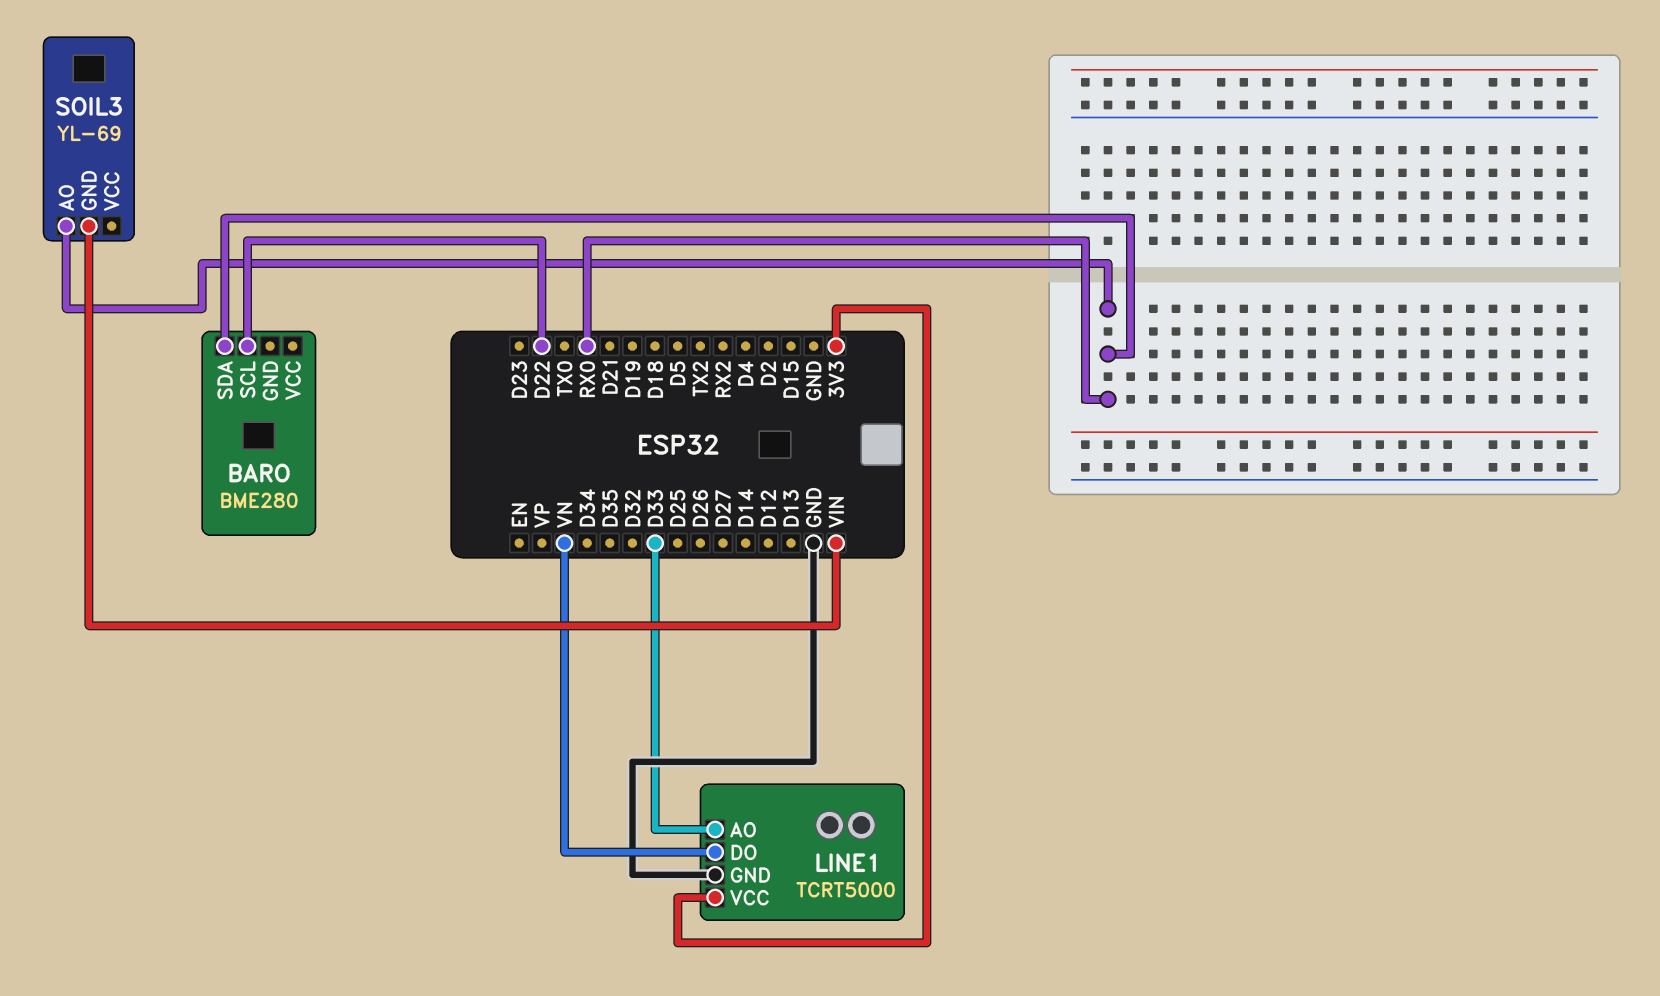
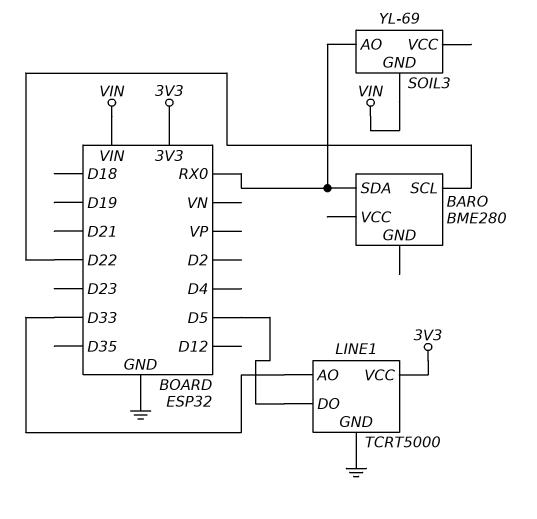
LINE1 pin DO: VN -> D5

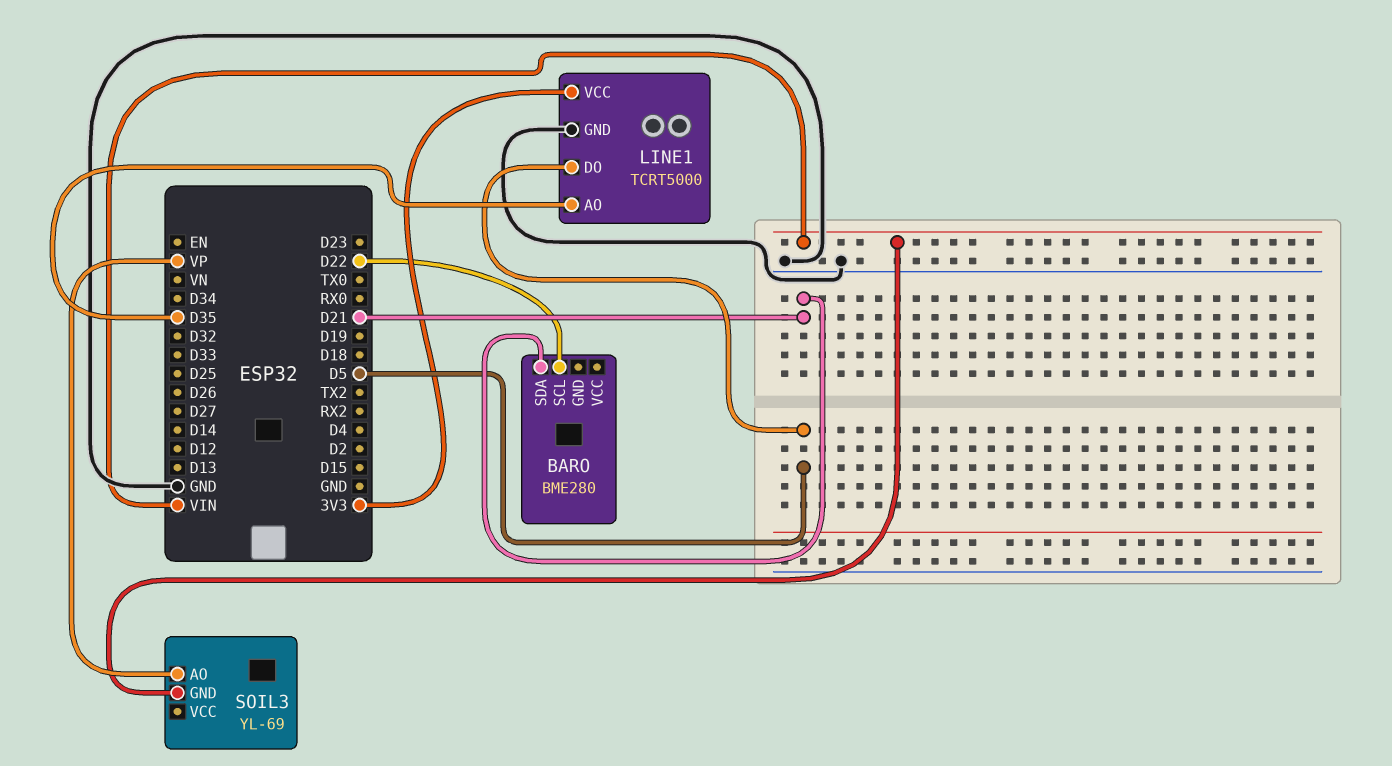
BARO pin SDA: RX0 -> D21
LINE1 pin AO: D33 -> D35
SOIL3 pin AO: RX0 -> VP

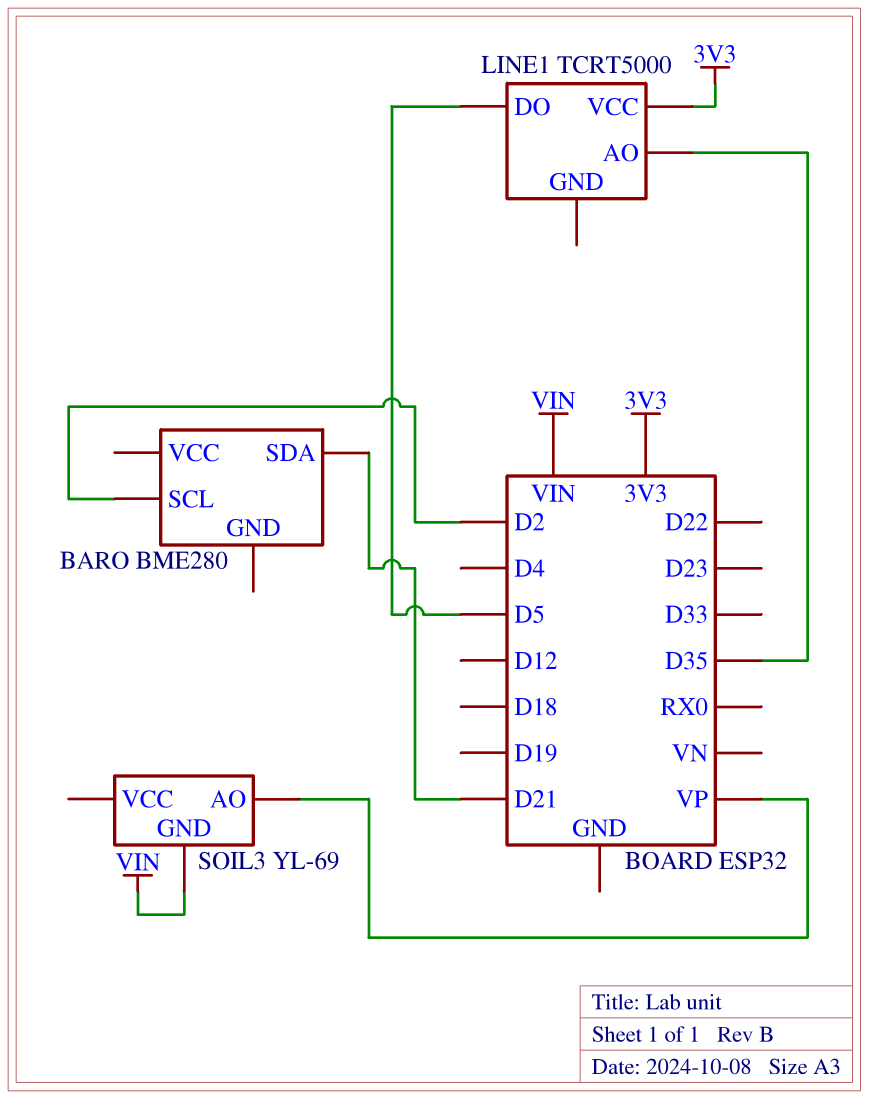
BARO pin SCL: D22 -> D2
LINE1 pin GND: GND -> none

